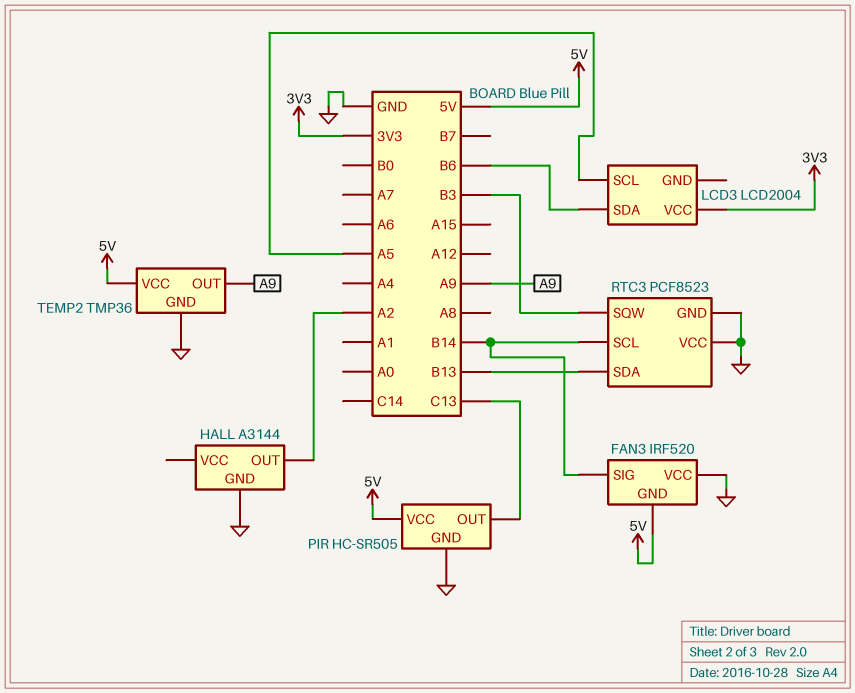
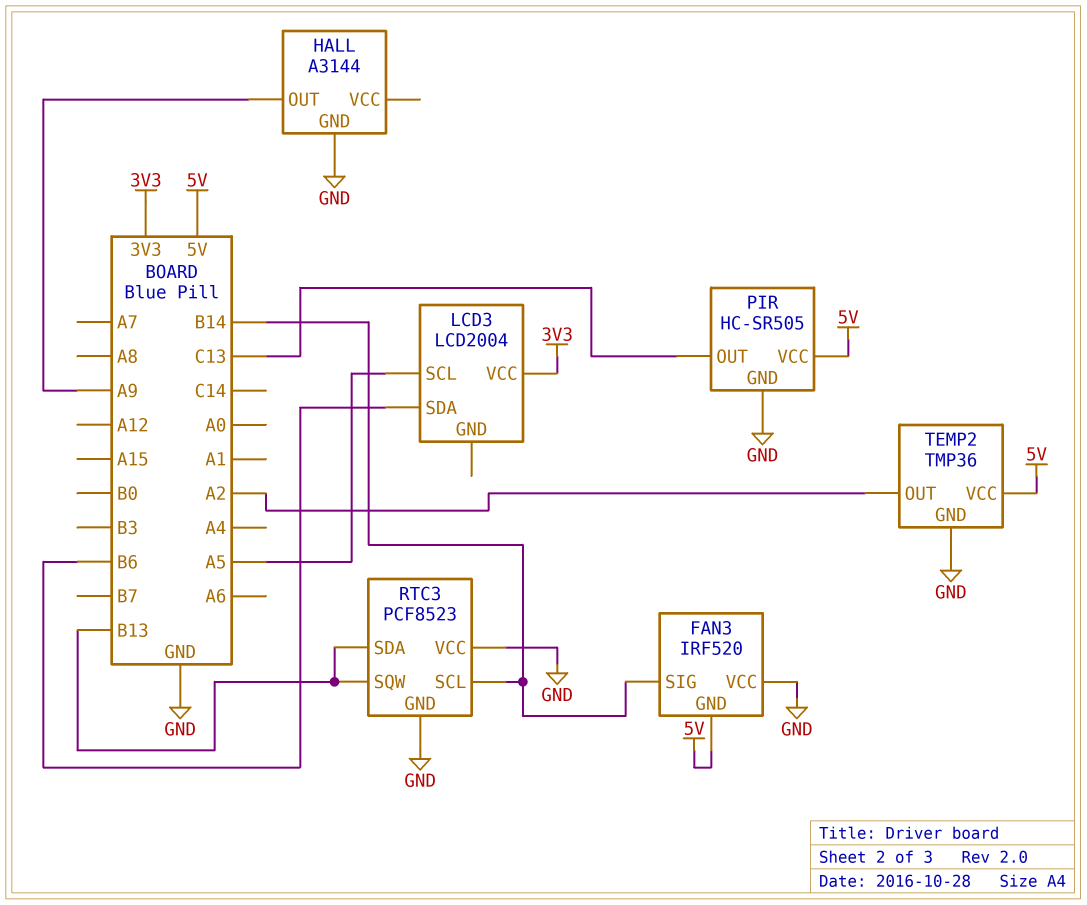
HALL pin OUT: A2 -> A9
RTC3 pin SQW: B3 -> B13
TEMP2 pin OUT: A9 -> A2

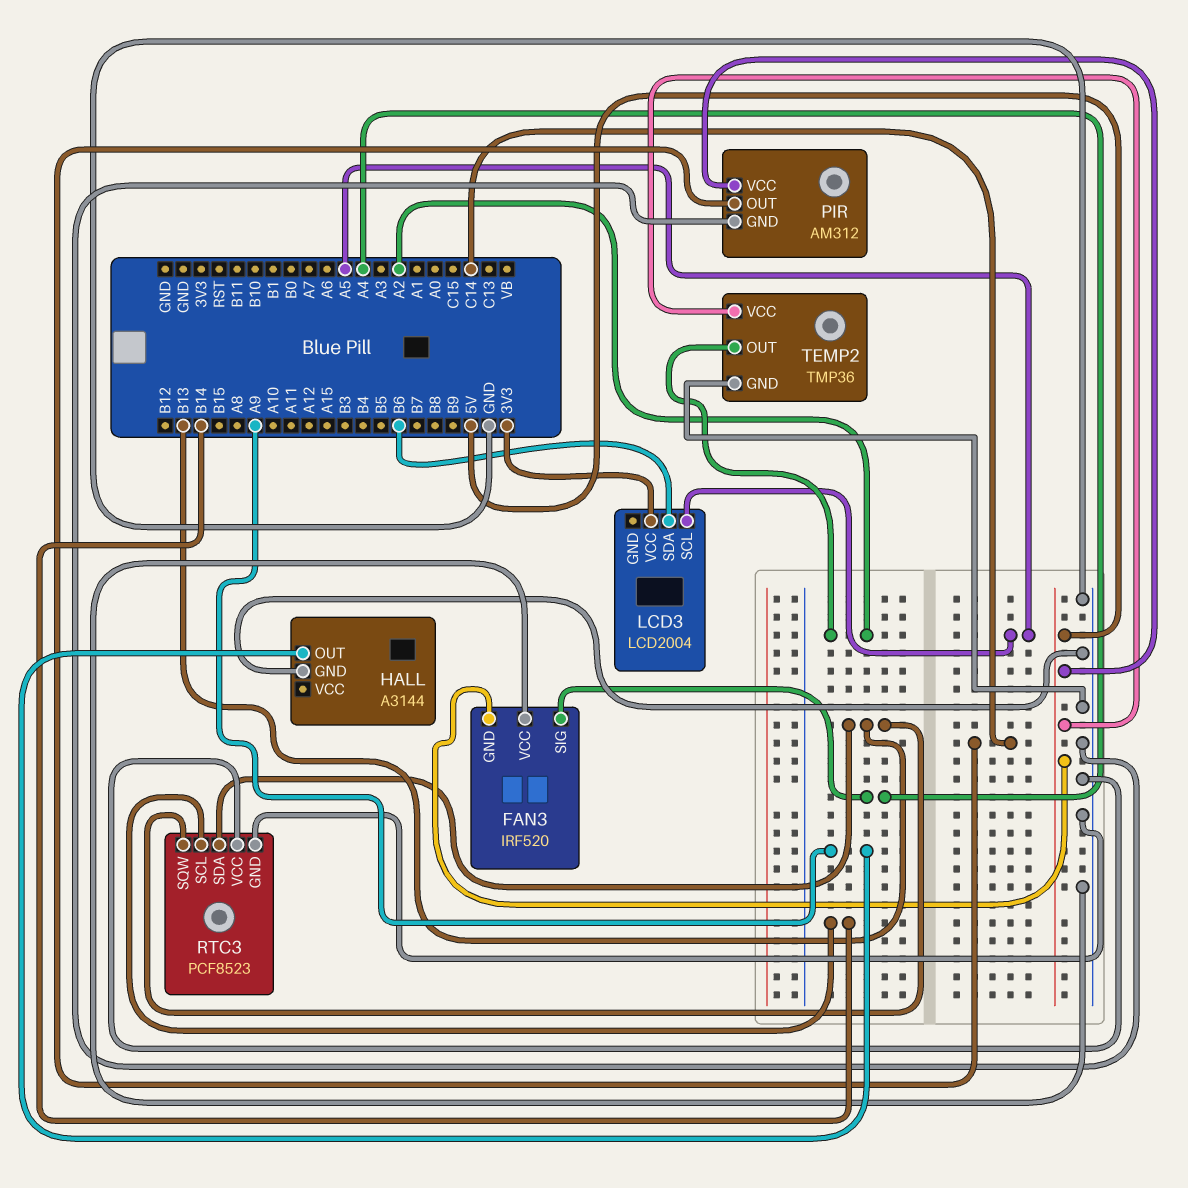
FAN3 pin SIG: B14 -> A4
PIR: HC-SR505 -> AM312
PIR pin OUT: C13 -> C14

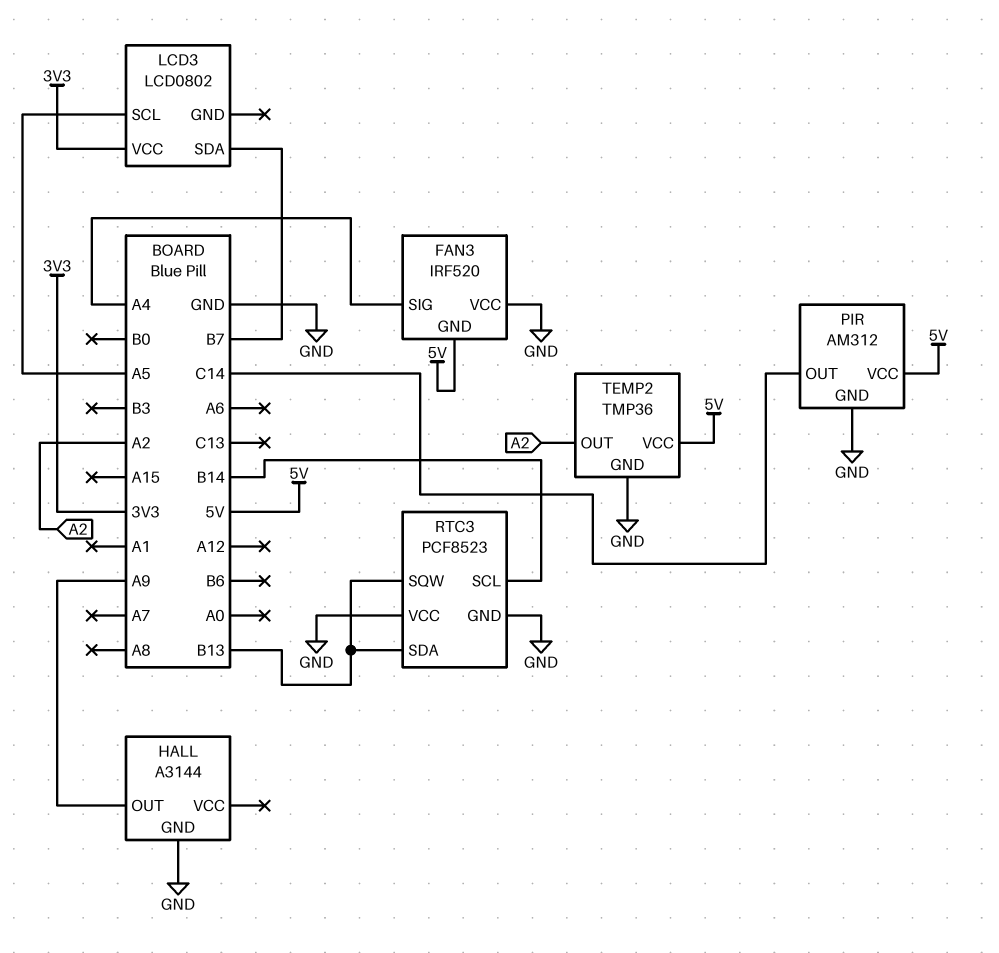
LCD3: LCD2004 -> LCD0802
LCD3 pin SDA: B6 -> B7

